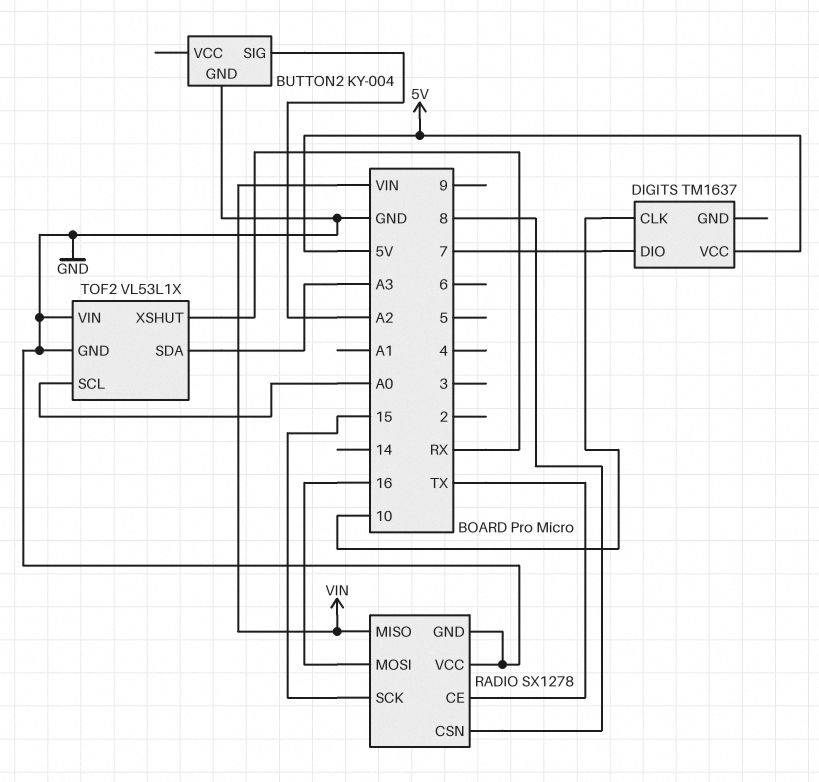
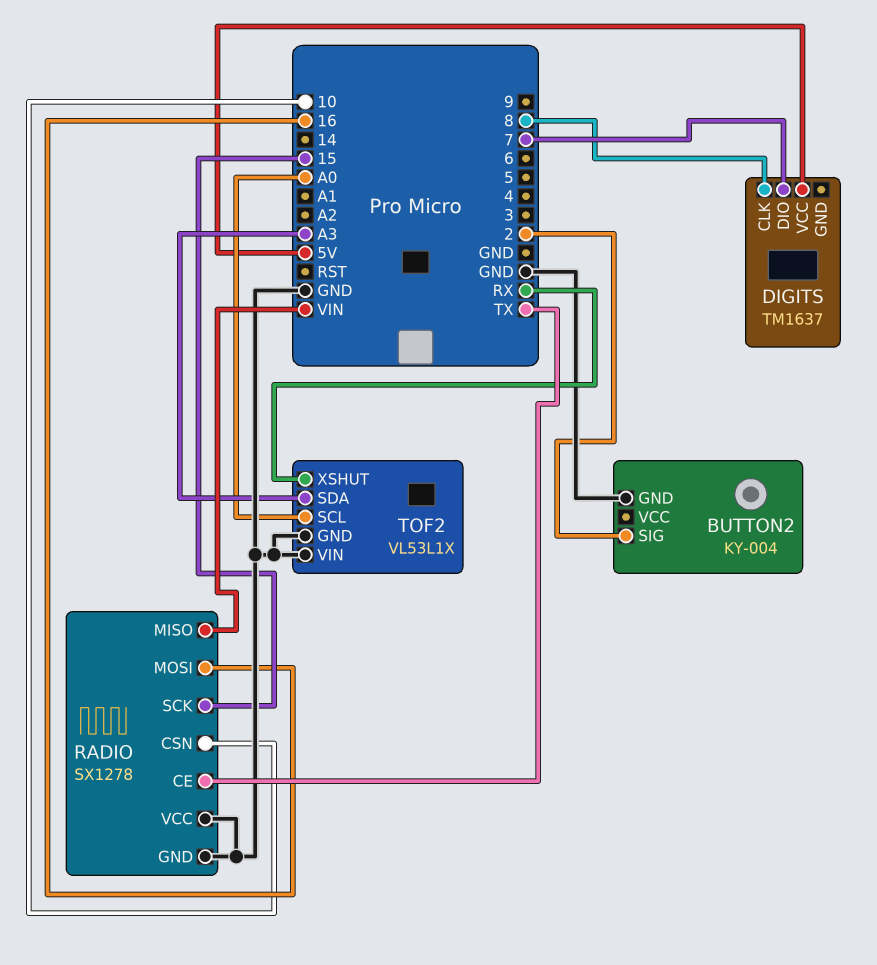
BUTTON2 pin SIG: A2 -> 2
DIGITS pin CLK: 10 -> 8
RADIO pin CSN: 8 -> 10

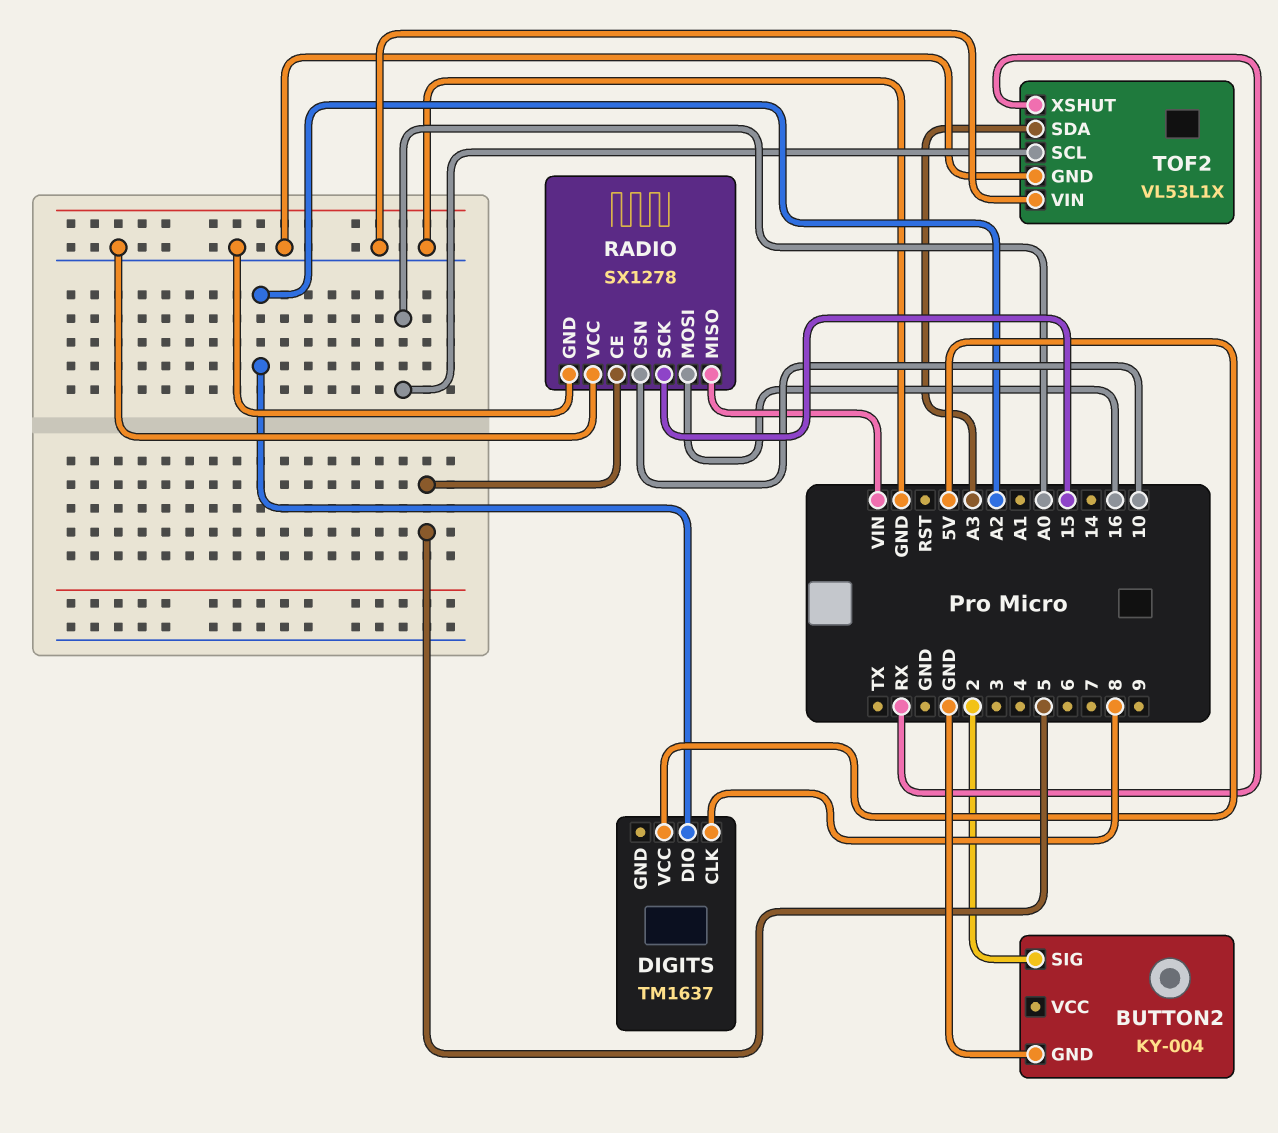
DIGITS pin DIO: 7 -> A2
RADIO pin CE: TX -> 5

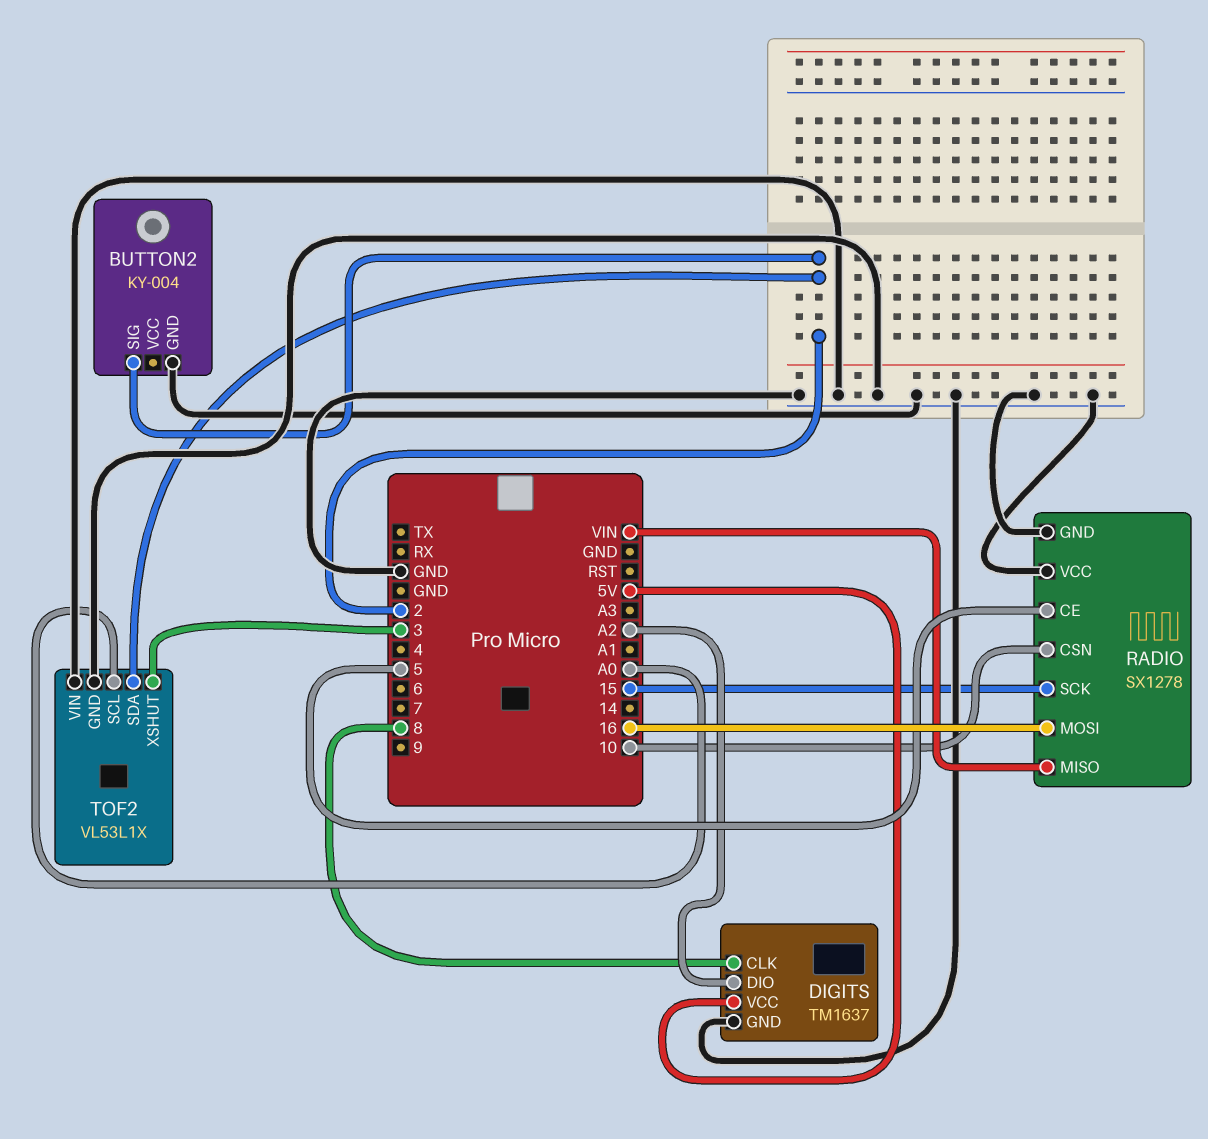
DIGITS pin GND: none -> GND
TOF2 pin SDA: A3 -> 2
TOF2 pin XSHUT: RX -> 3

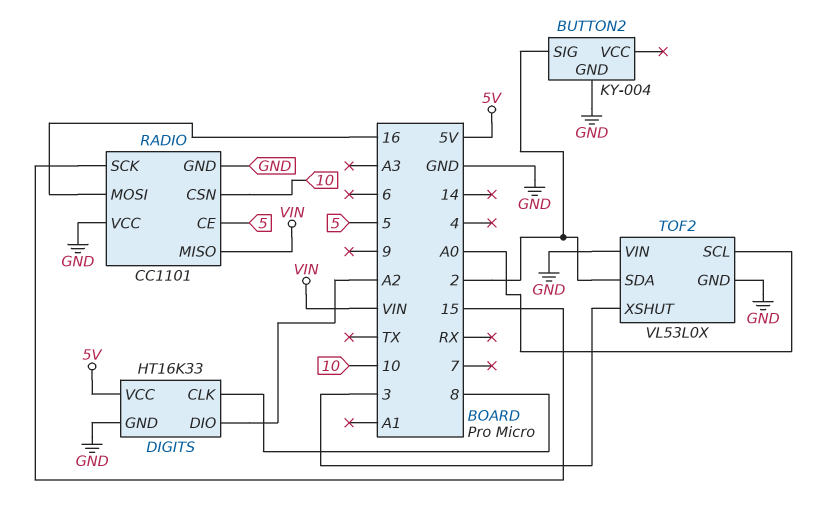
DIGITS: TM1637 -> HT16K33
RADIO: SX1278 -> CC1101
TOF2: VL53L1X -> VL53L0X

